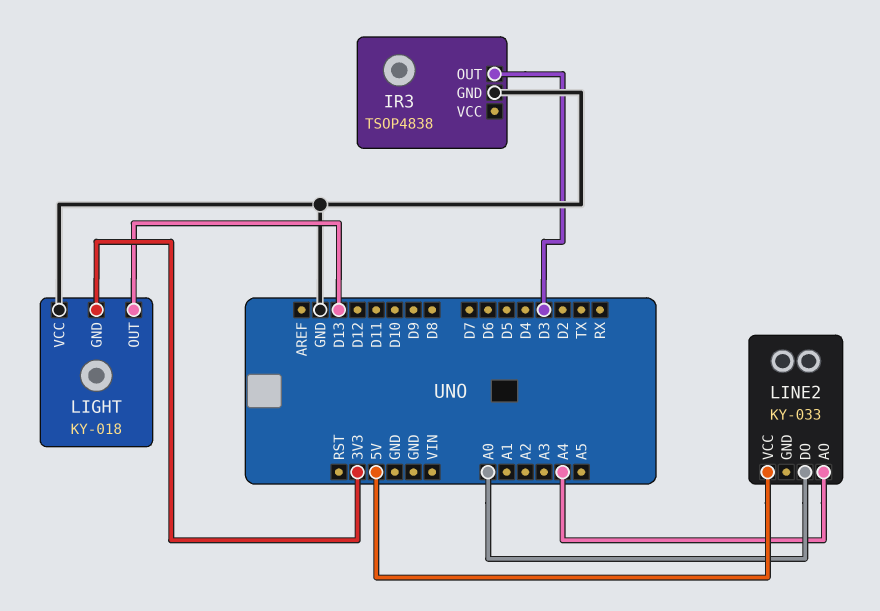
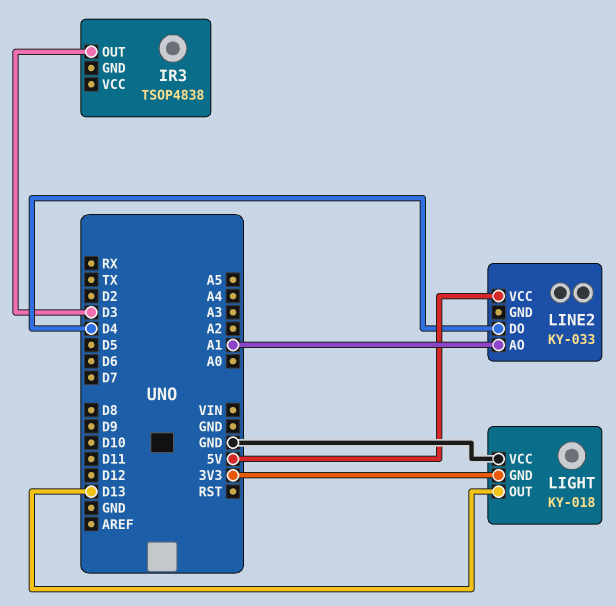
IR3 pin GND: GND -> none
LINE2 pin AO: A4 -> A1
LINE2 pin DO: A0 -> D4

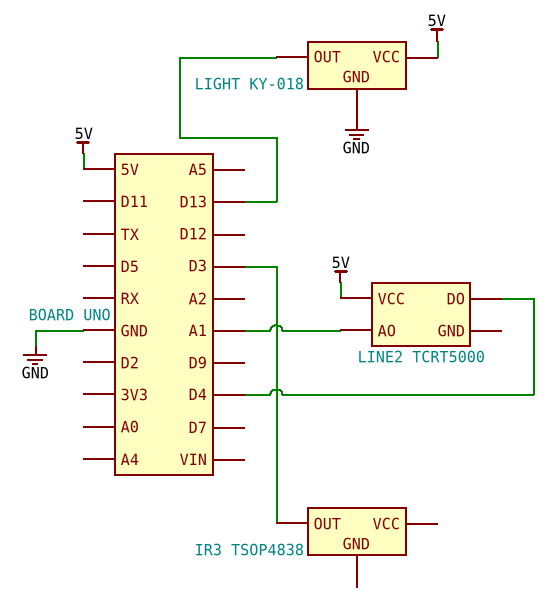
LIGHT pin GND: 3V3 -> GND
LIGHT pin VCC: GND -> 5V
LINE2: KY-033 -> TCRT5000

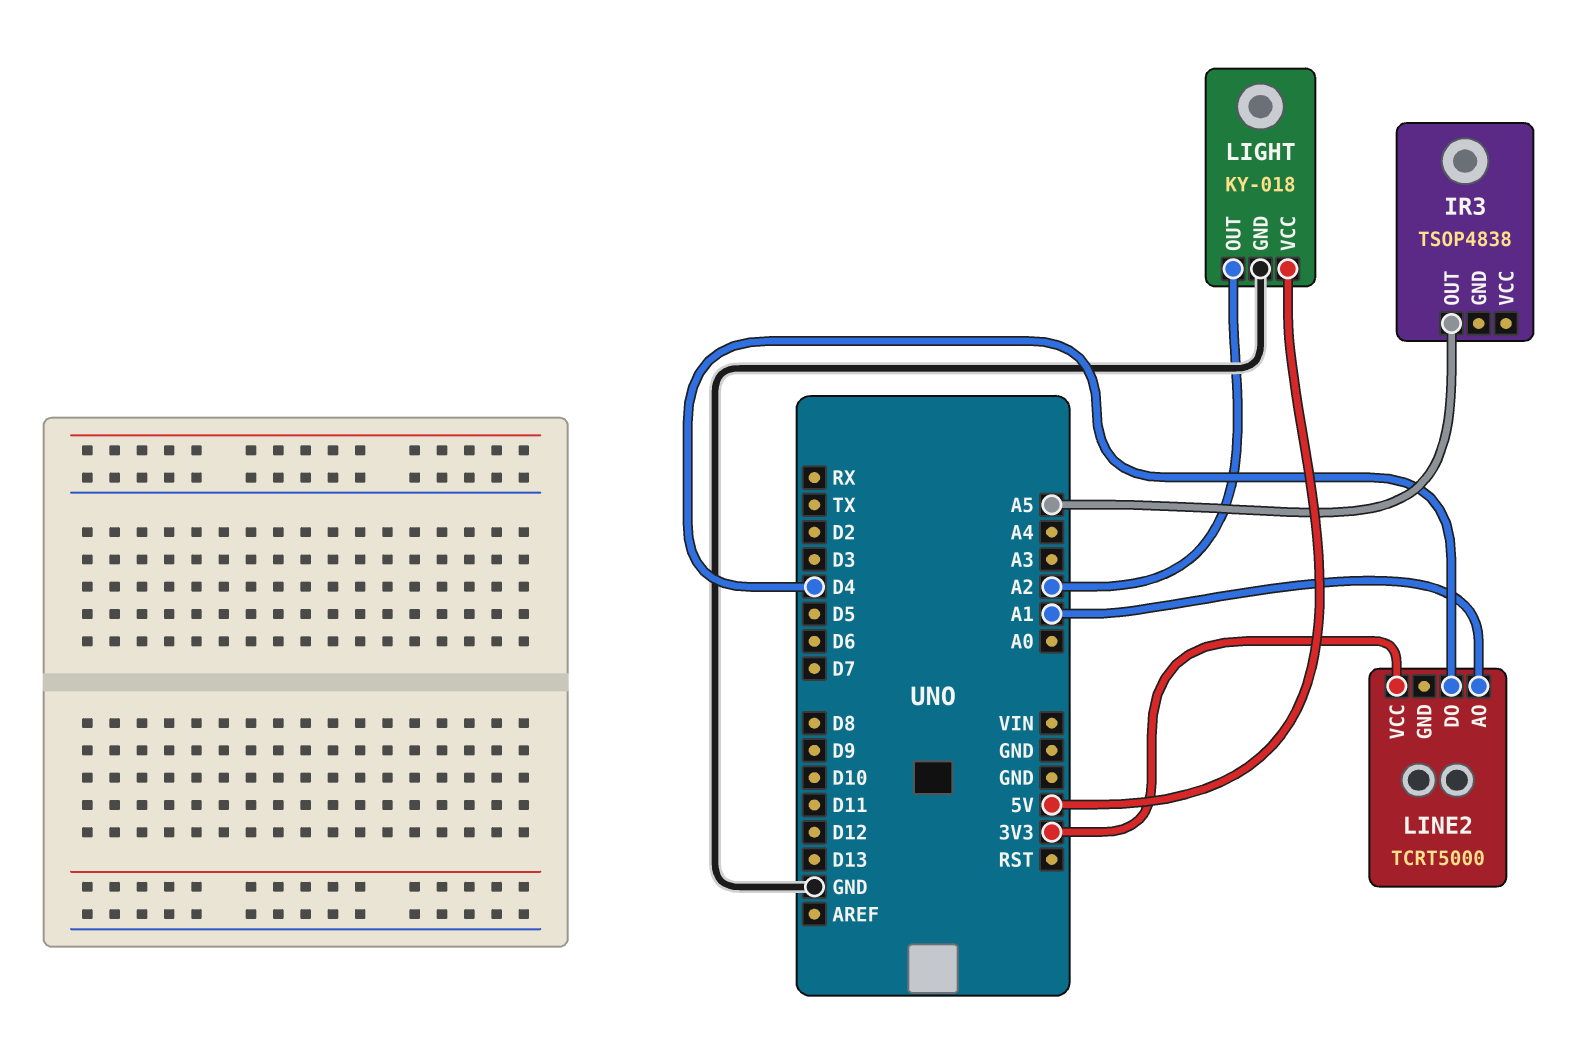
IR3 pin OUT: D3 -> A5
LIGHT pin OUT: D13 -> A2
LINE2 pin VCC: 5V -> 3V3

